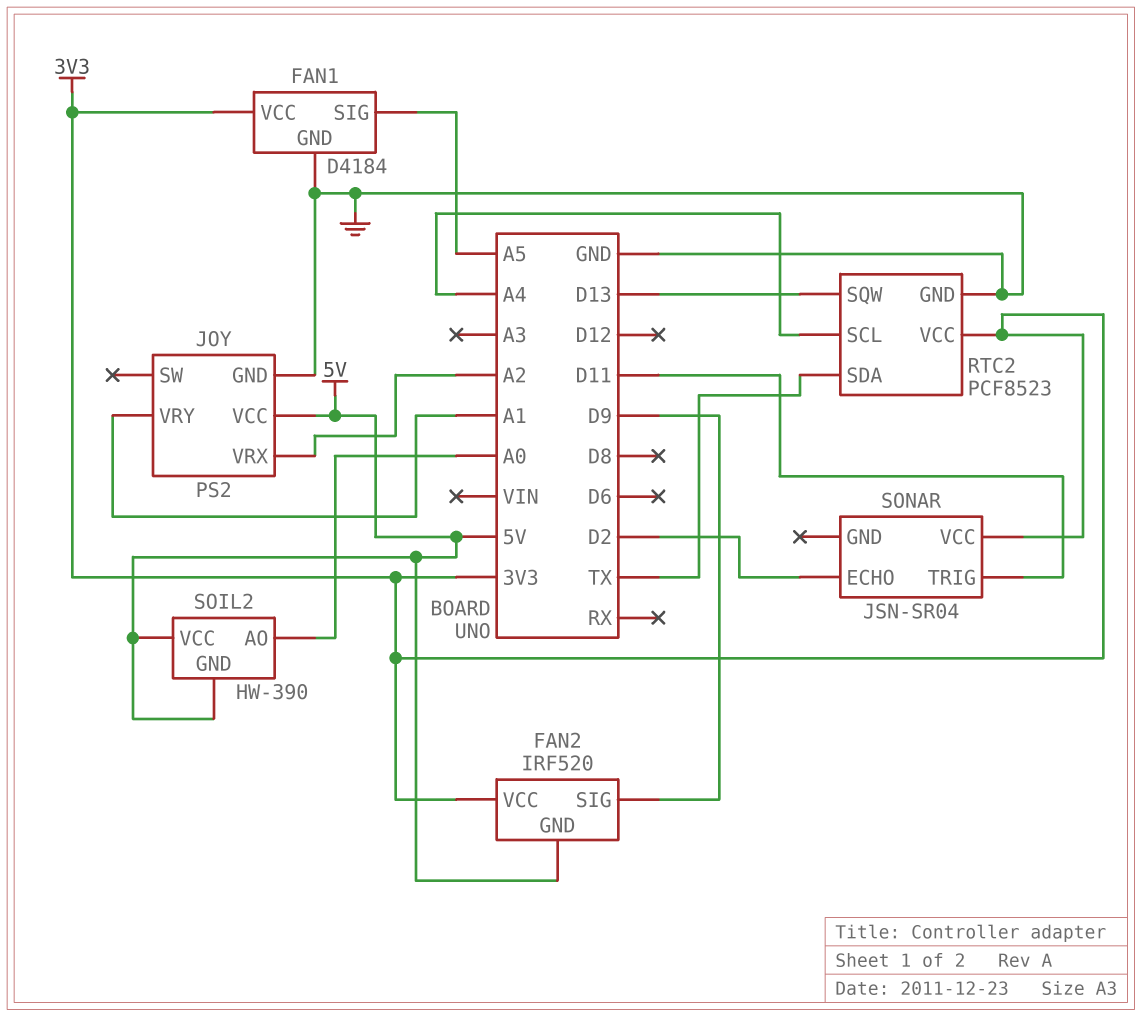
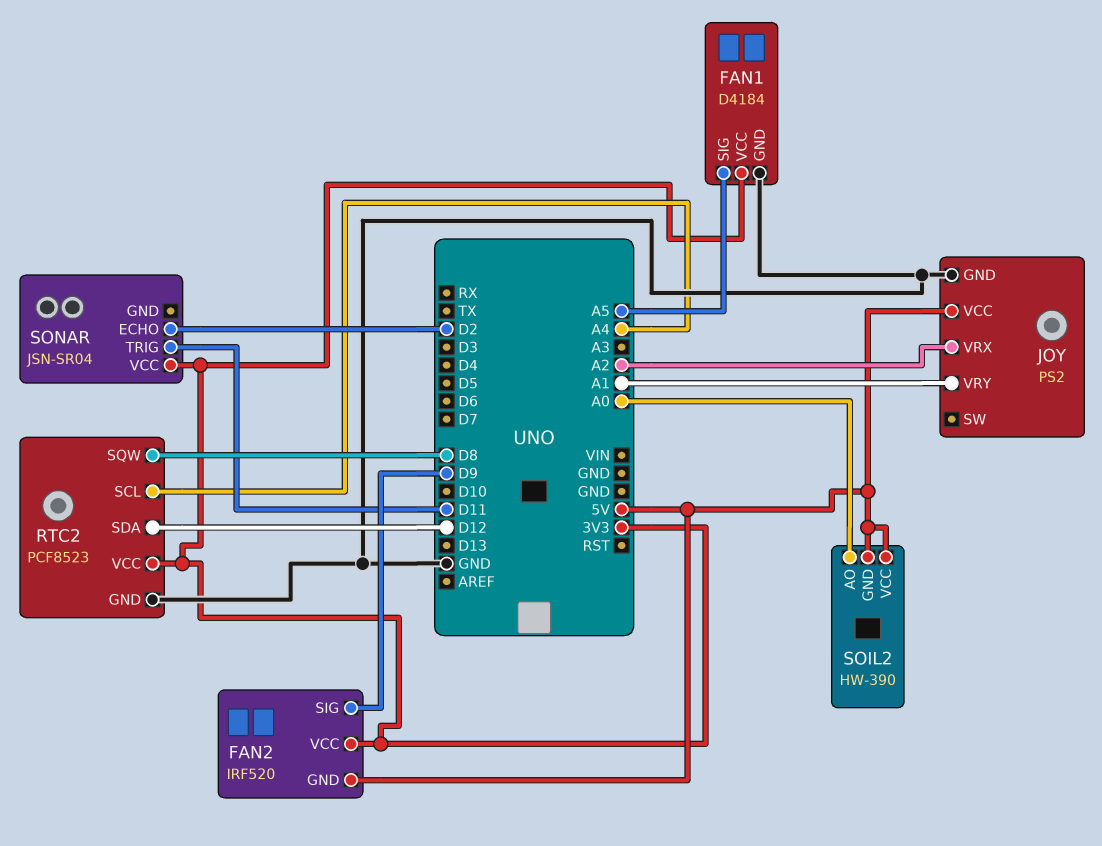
RTC2 pin SDA: TX -> D12
RTC2 pin SQW: D13 -> D8

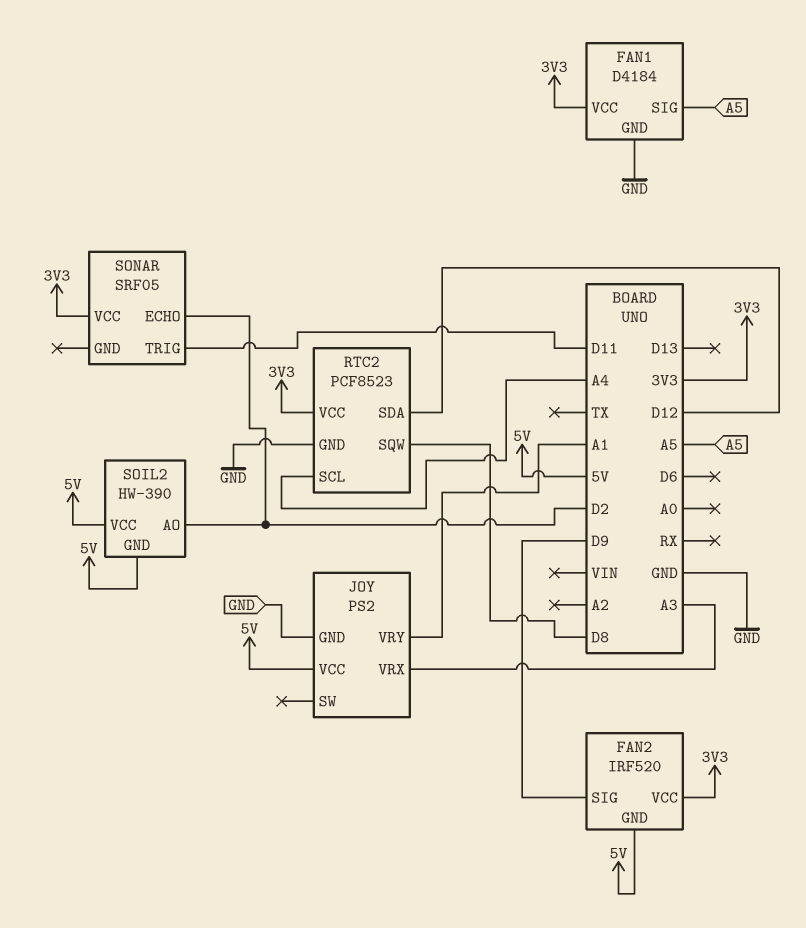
JOY pin VRX: A2 -> A3
SOIL2 pin AO: A0 -> D2
SONAR: JSN-SR04 -> SRF05

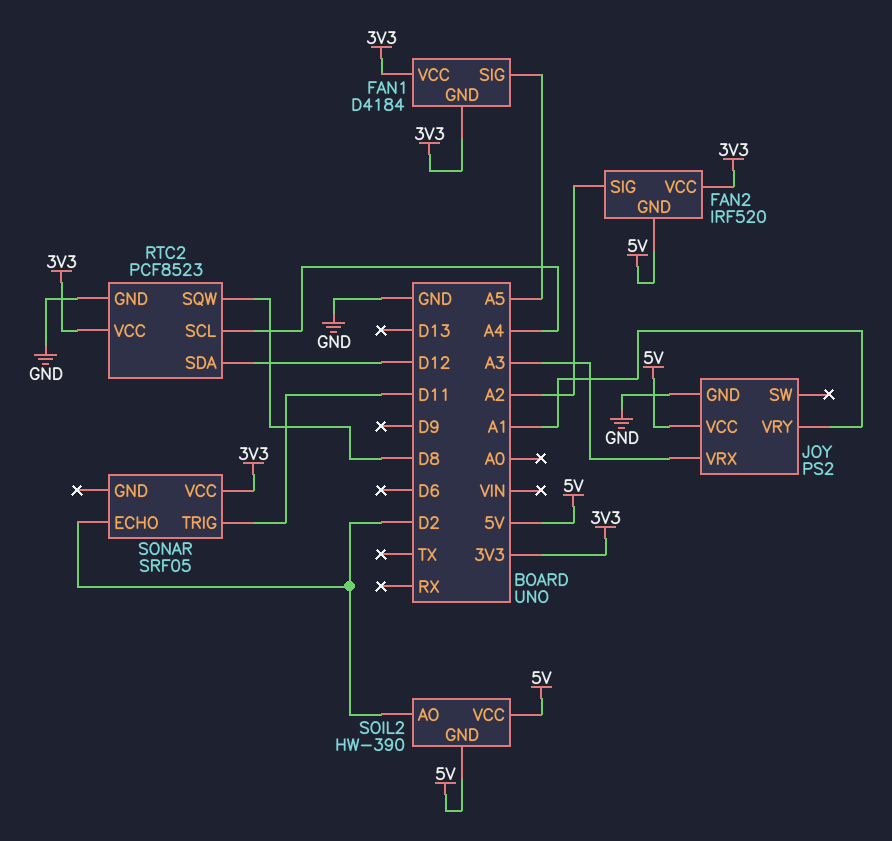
FAN1 pin GND: GND -> 3V3
FAN2 pin SIG: D9 -> A2

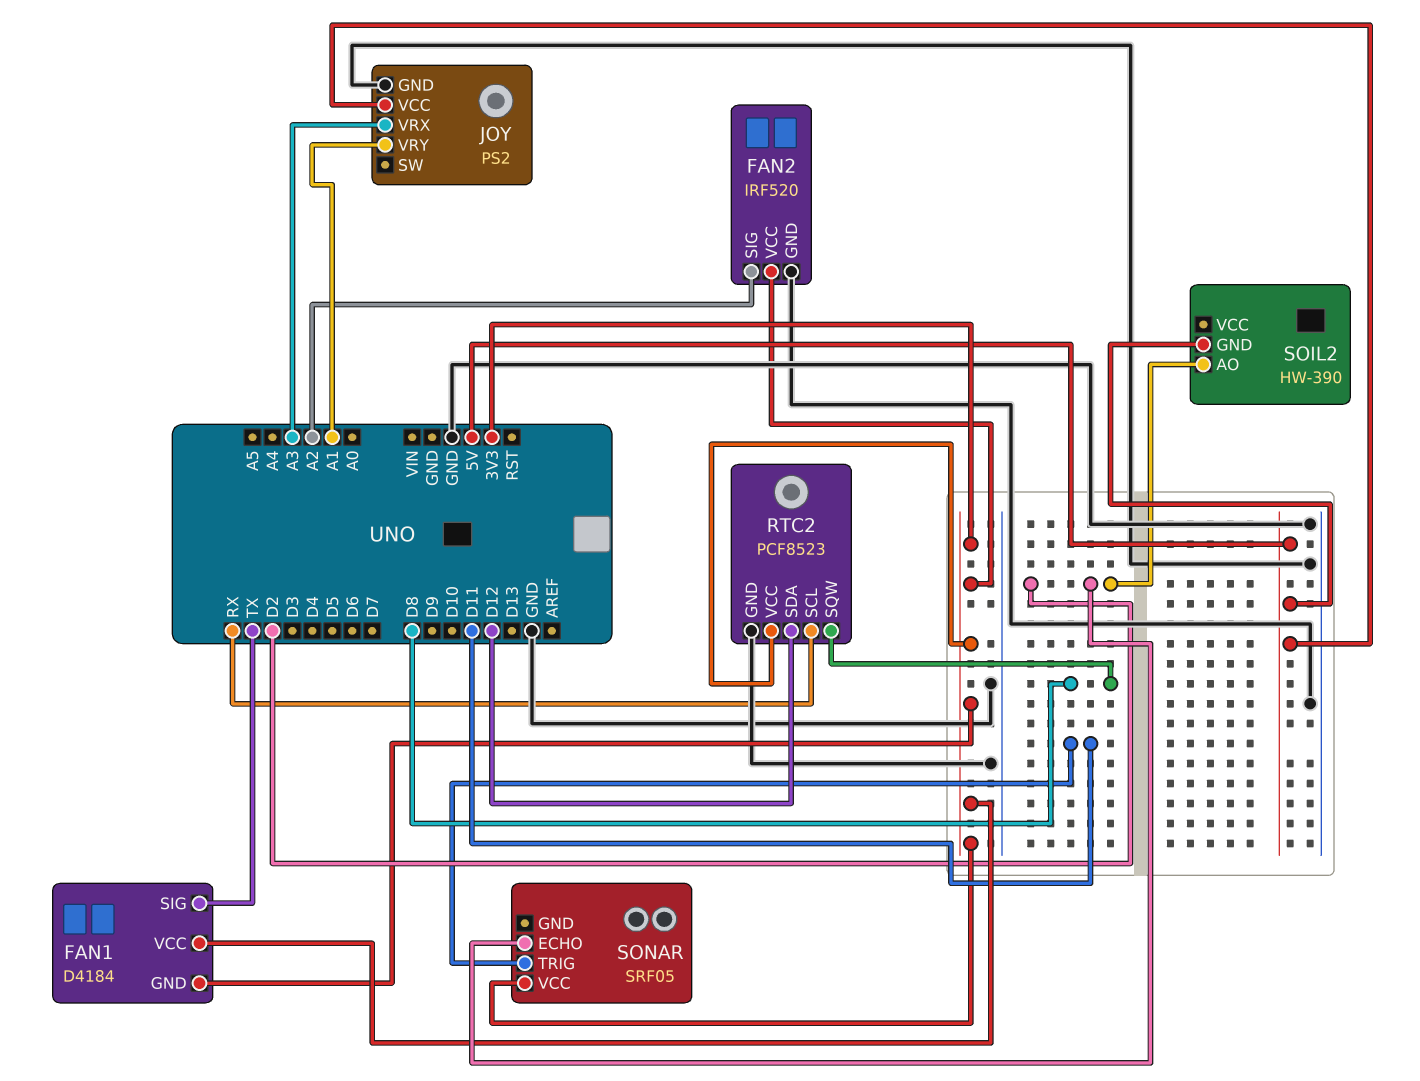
FAN1 pin SIG: A5 -> TX
FAN2 pin GND: 5V -> GND
RTC2 pin SCL: A4 -> RX
SOIL2 pin VCC: 5V -> none

